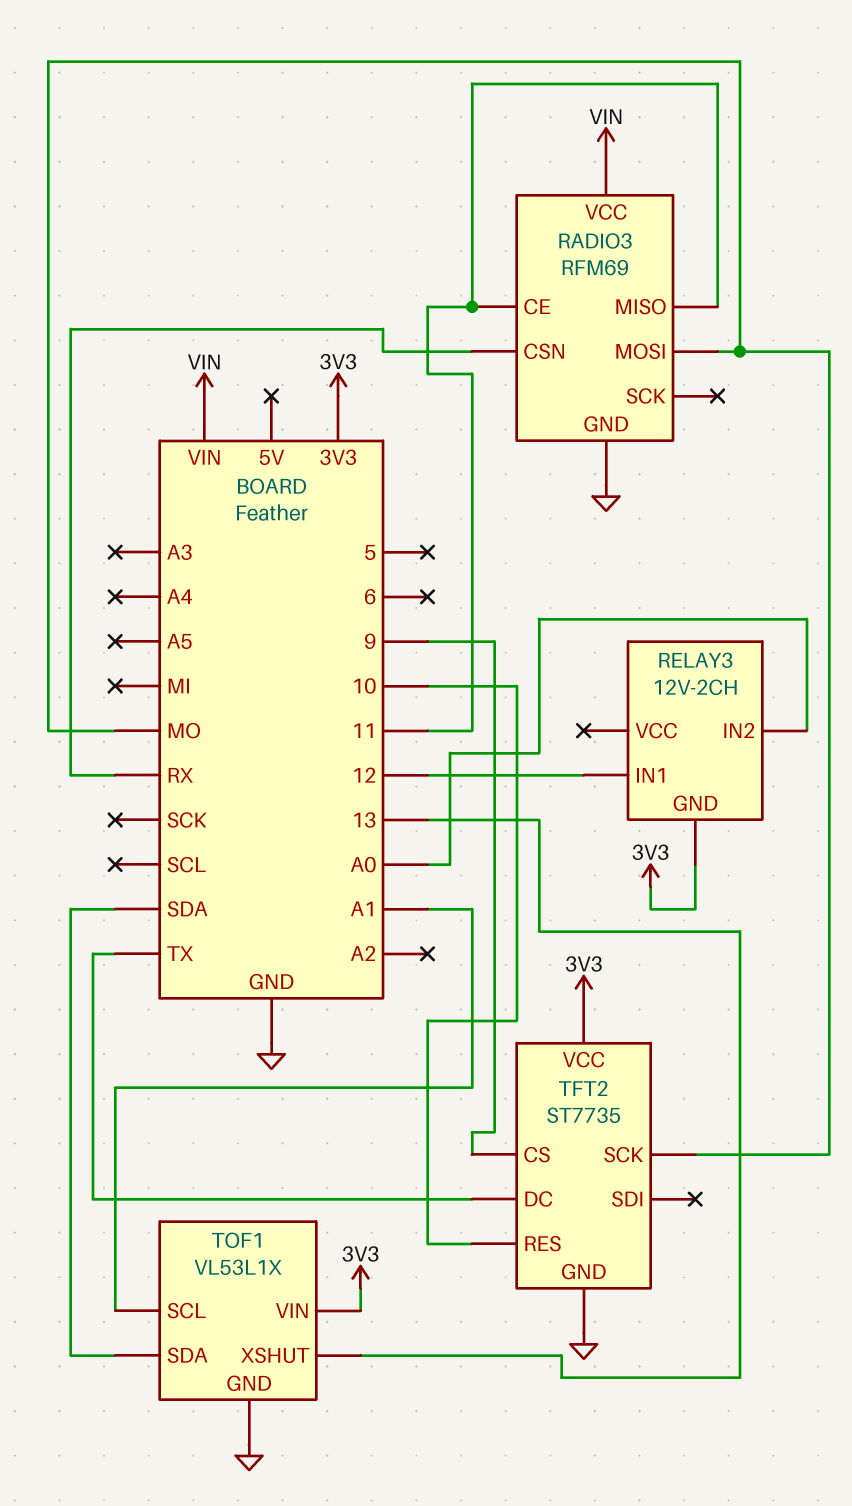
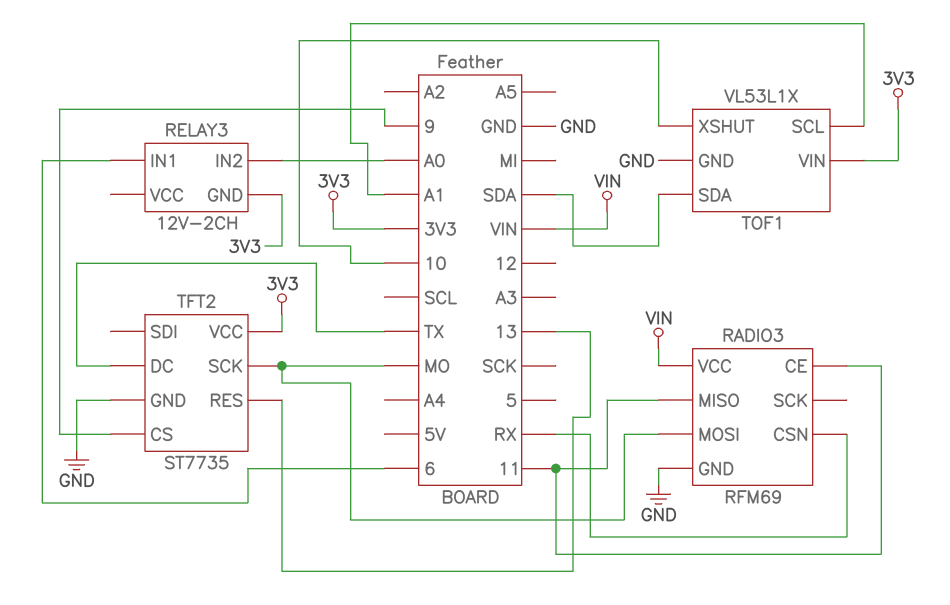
RELAY3 pin IN1: 12 -> 6
TFT2 pin RES: 10 -> 13
TOF1 pin XSHUT: 13 -> 10

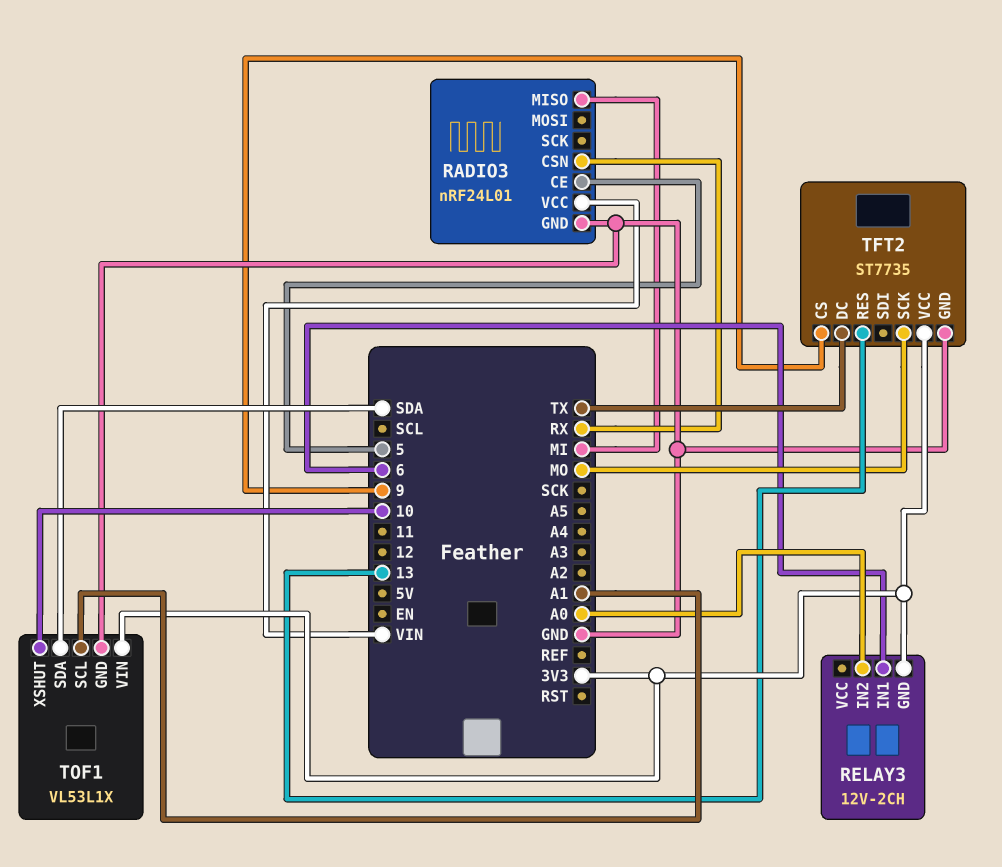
RADIO3: RFM69 -> nRF24L01
RADIO3 pin CE: 11 -> 5
RADIO3 pin MISO: 11 -> MI
RADIO3 pin MOSI: MO -> none

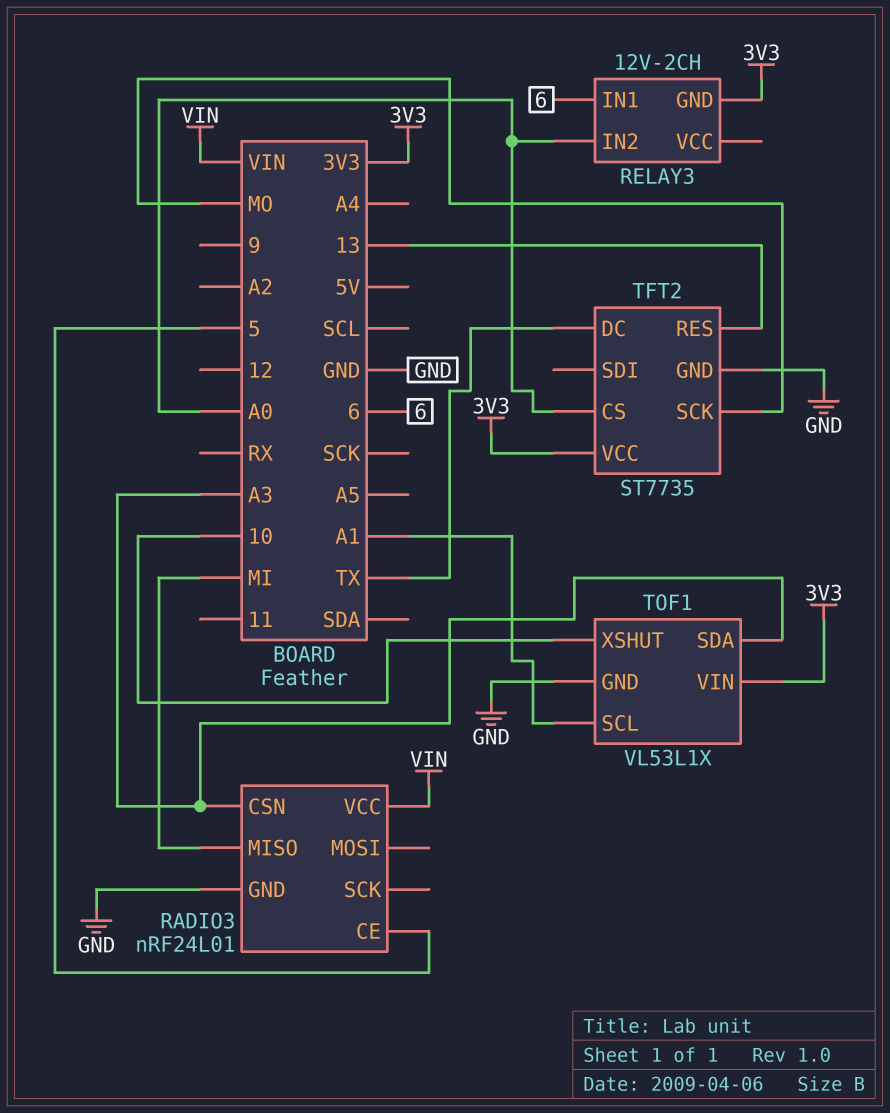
RADIO3 pin CSN: RX -> A3
TFT2 pin CS: 9 -> A0
TOF1 pin SDA: SDA -> A3

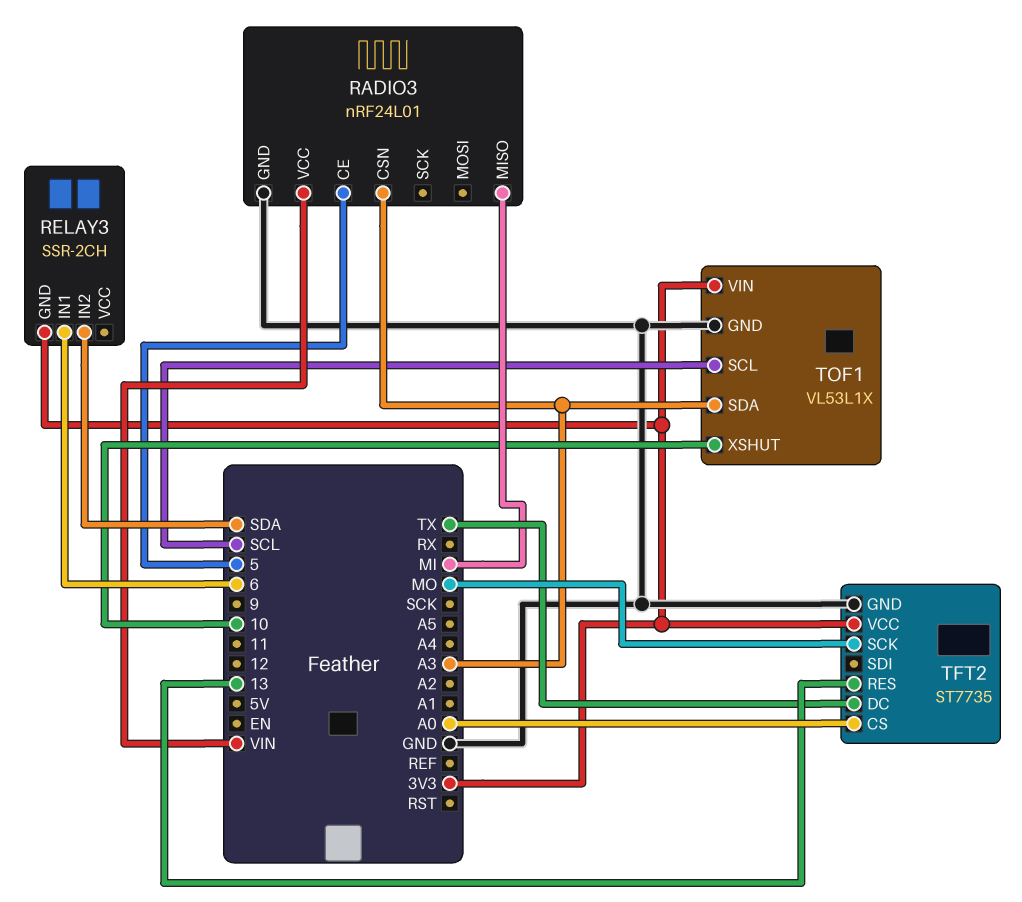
RELAY3: 12V-2CH -> SSR-2CH
RELAY3 pin IN2: A0 -> SDA
TOF1 pin SCL: A1 -> SCL

